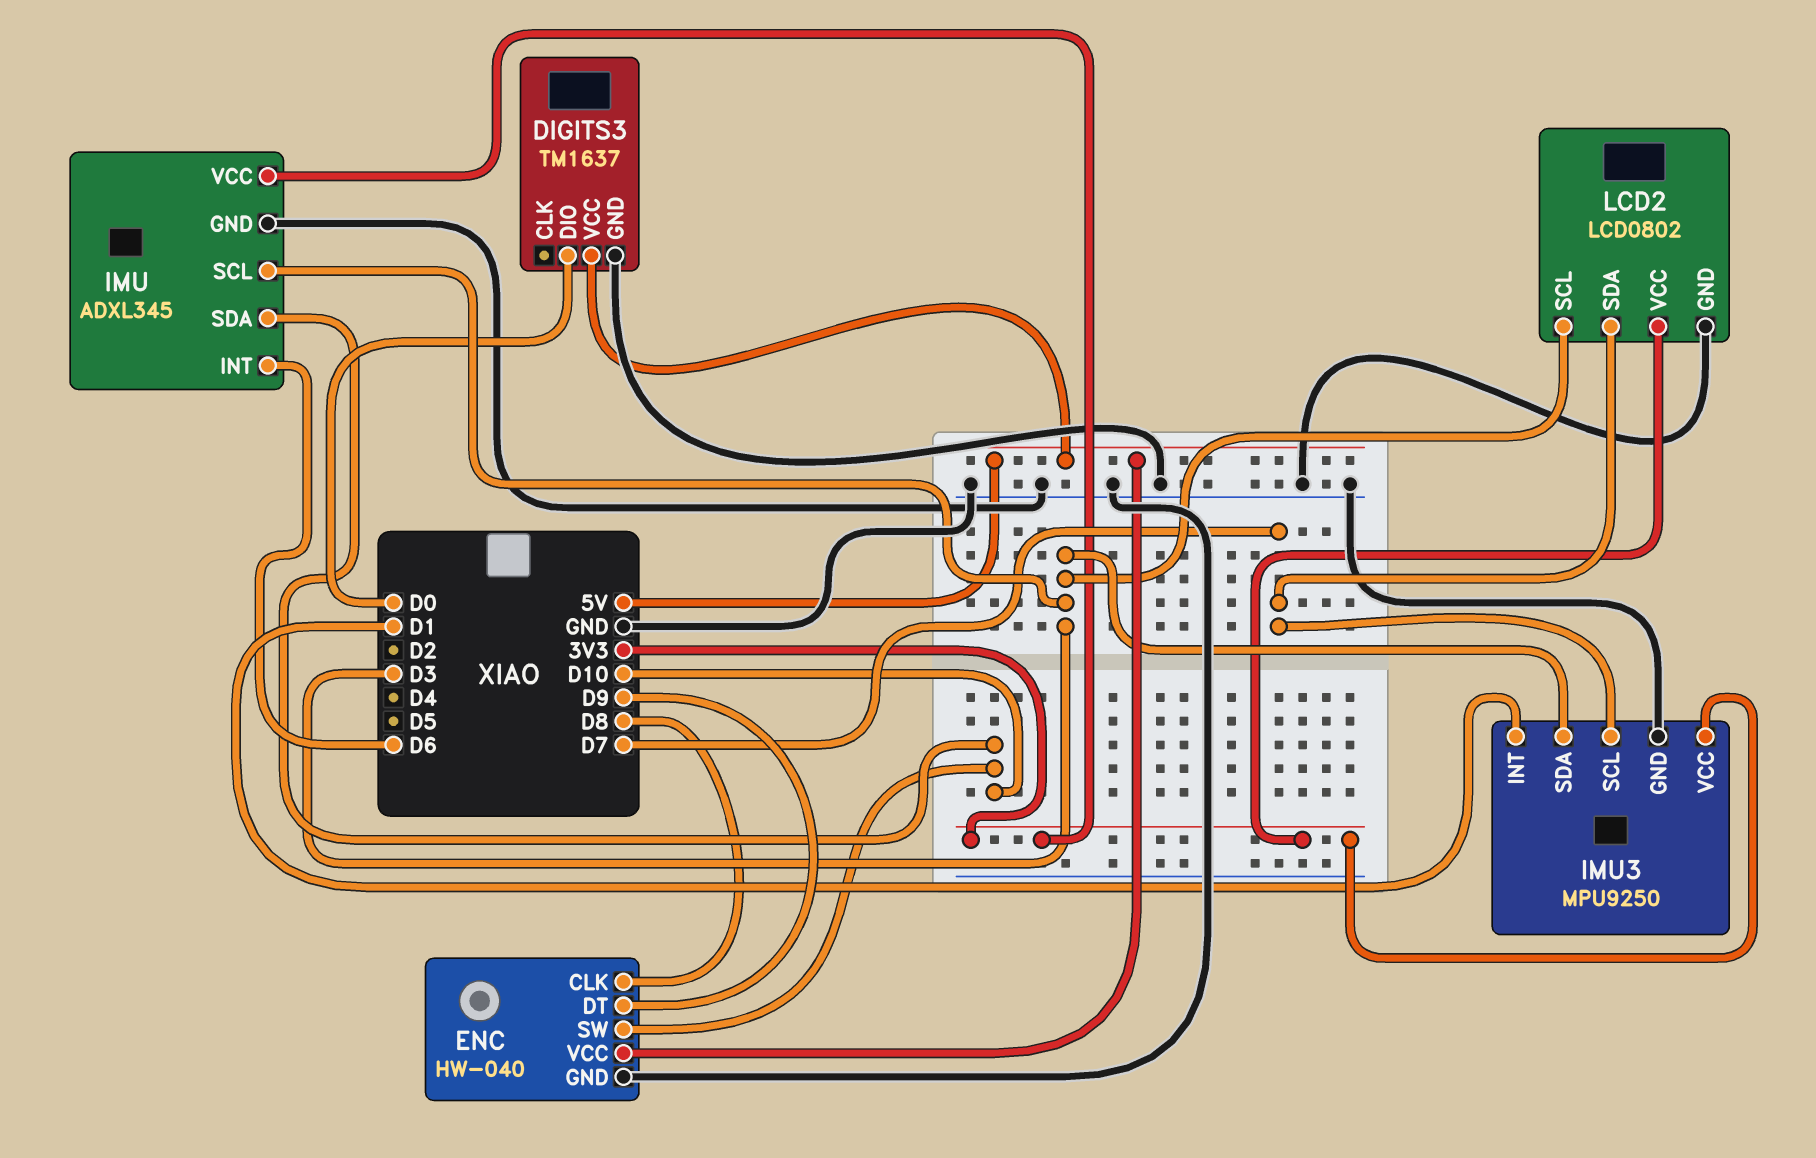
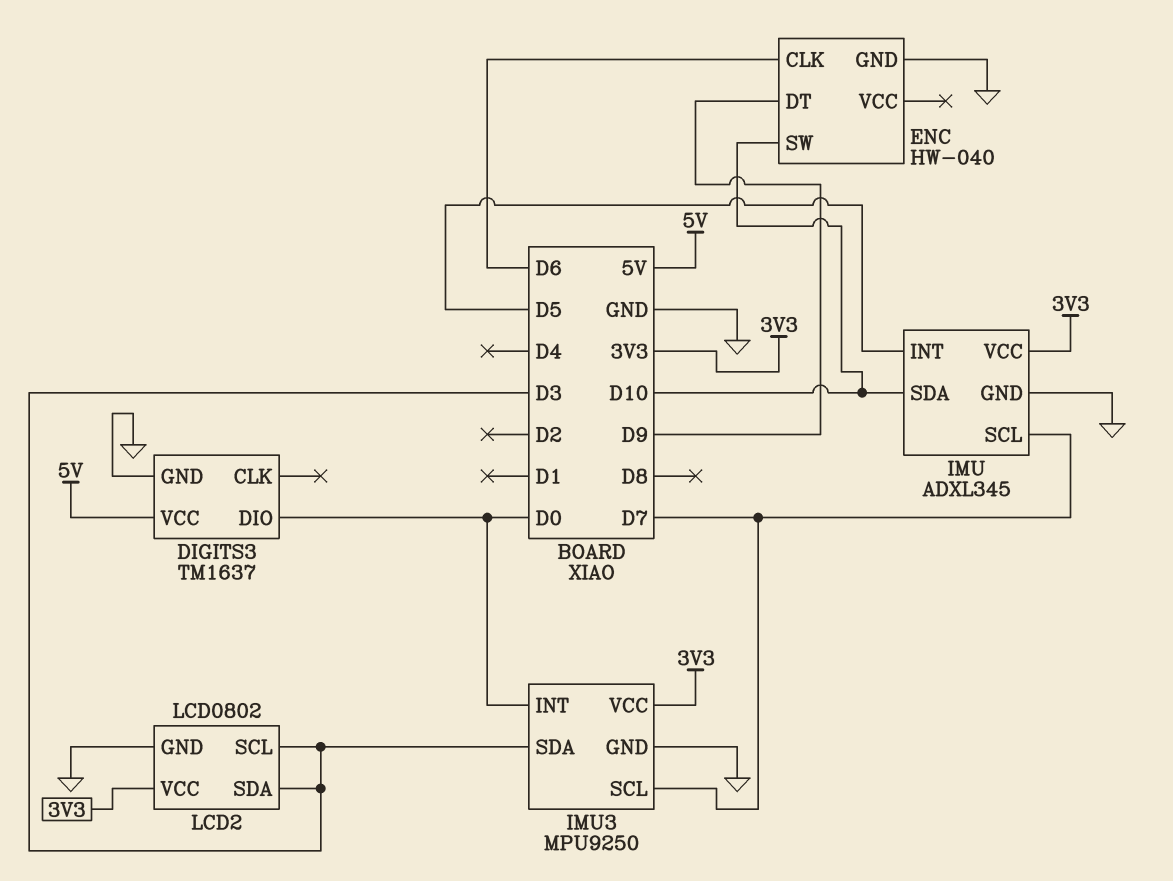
ENC pin CLK: D8 -> D6
ENC pin VCC: 5V -> none
IMU pin INT: D6 -> D5
IMU pin SCL: D3 -> D7
IMU3 pin INT: D1 -> D0
LCD2 pin SDA: D7 -> D3

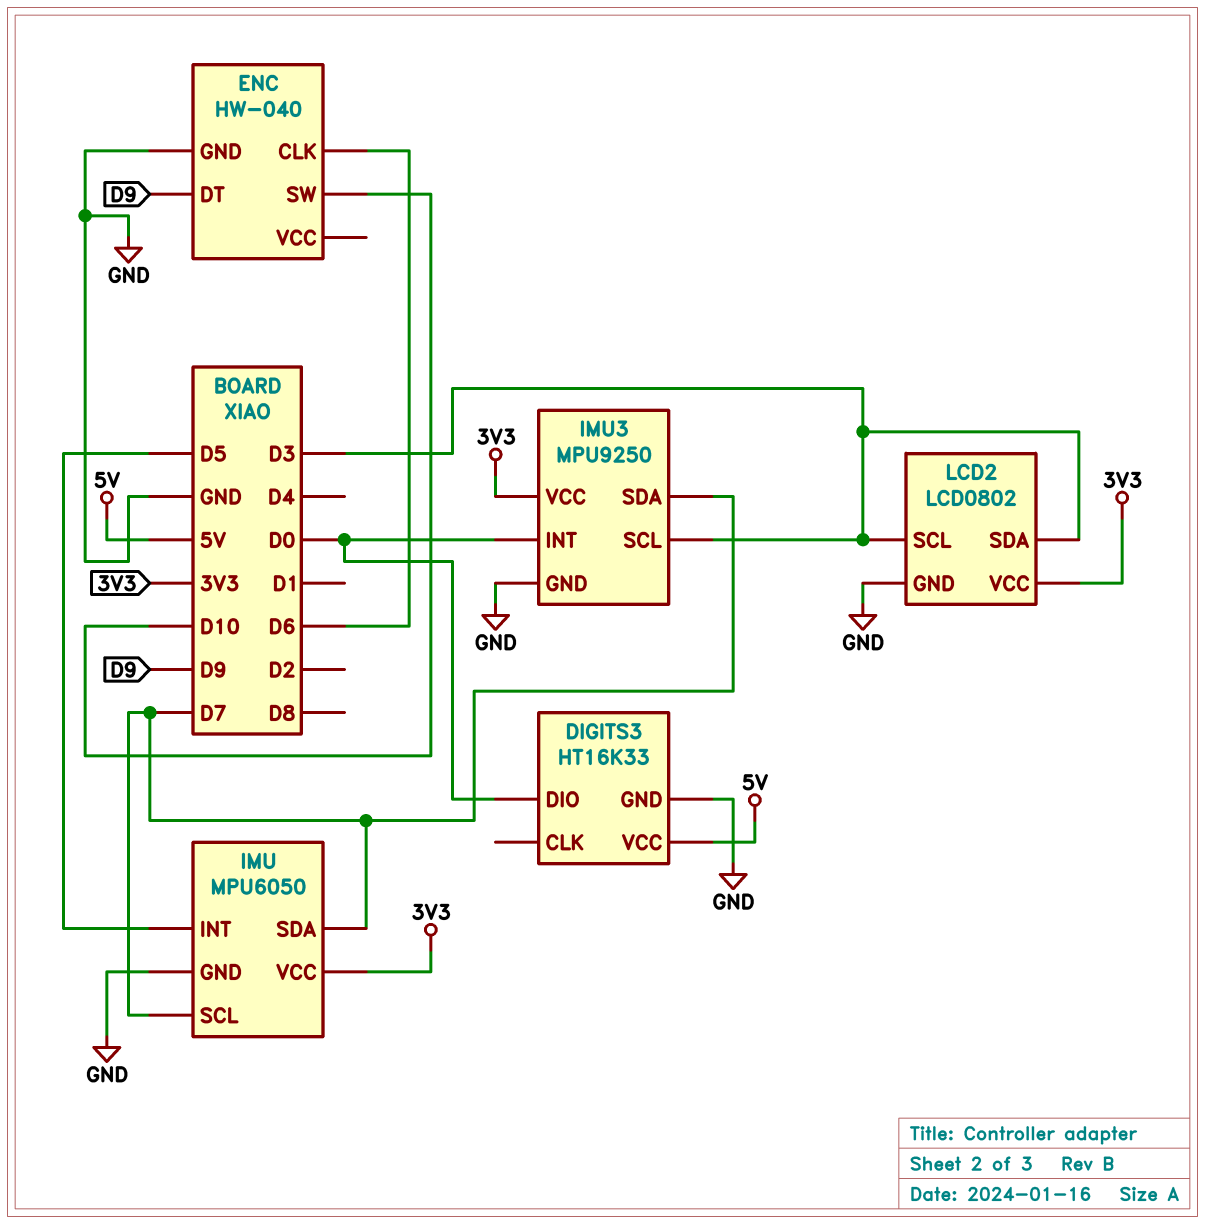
DIGITS3: TM1637 -> HT16K33
IMU: ADXL345 -> MPU6050
IMU pin SDA: D10 -> D7
IMU3 pin SCL: D7 -> D3
IMU3 pin SDA: D3 -> D7

